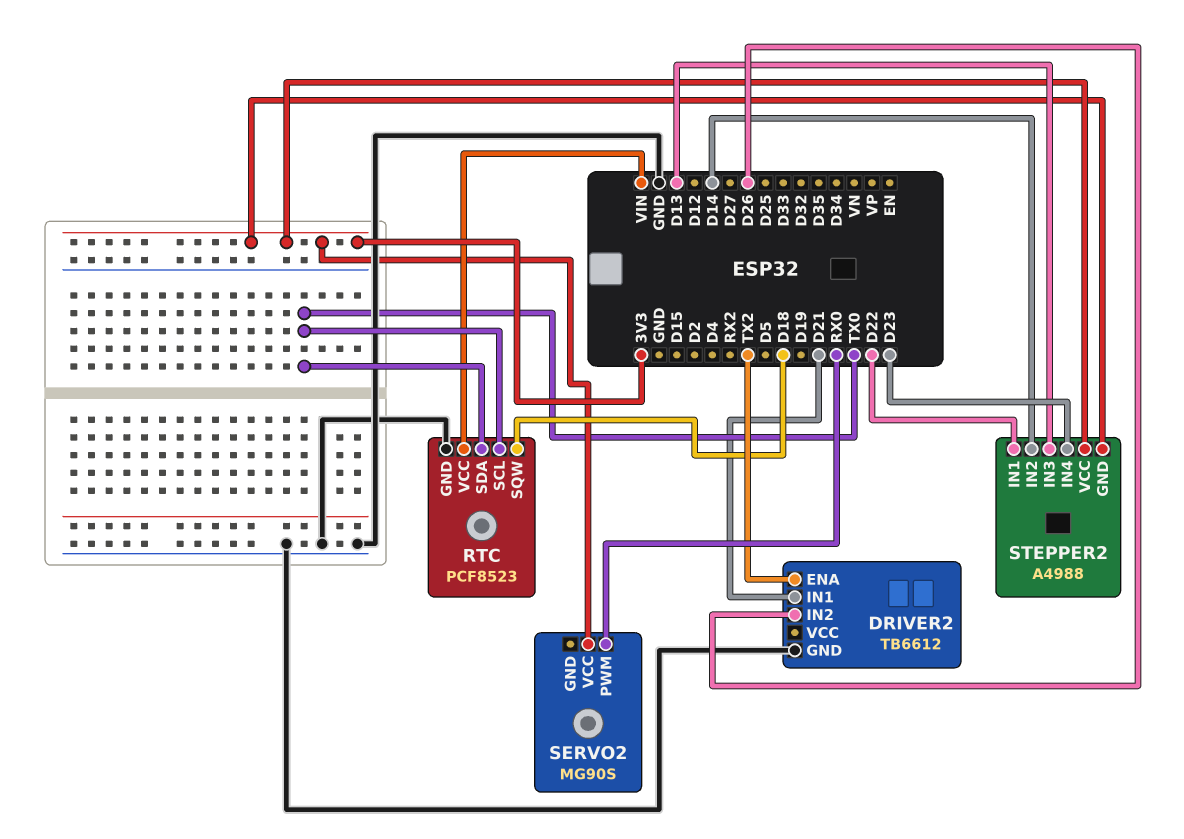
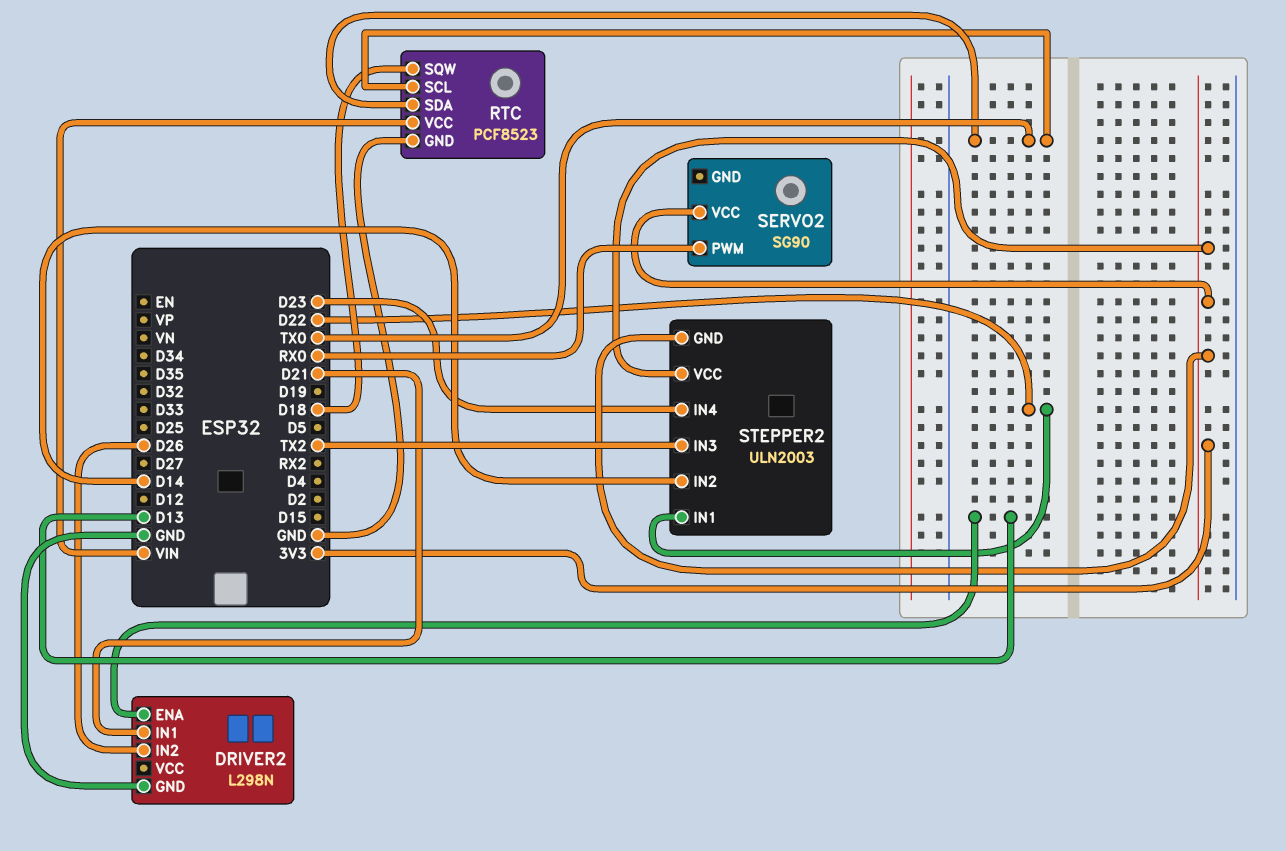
DRIVER2: TB6612 -> L298N
DRIVER2 pin ENA: TX2 -> D13
SERVO2: MG90S -> SG90
STEPPER2: A4988 -> ULN2003
STEPPER2 pin IN3: D13 -> TX2

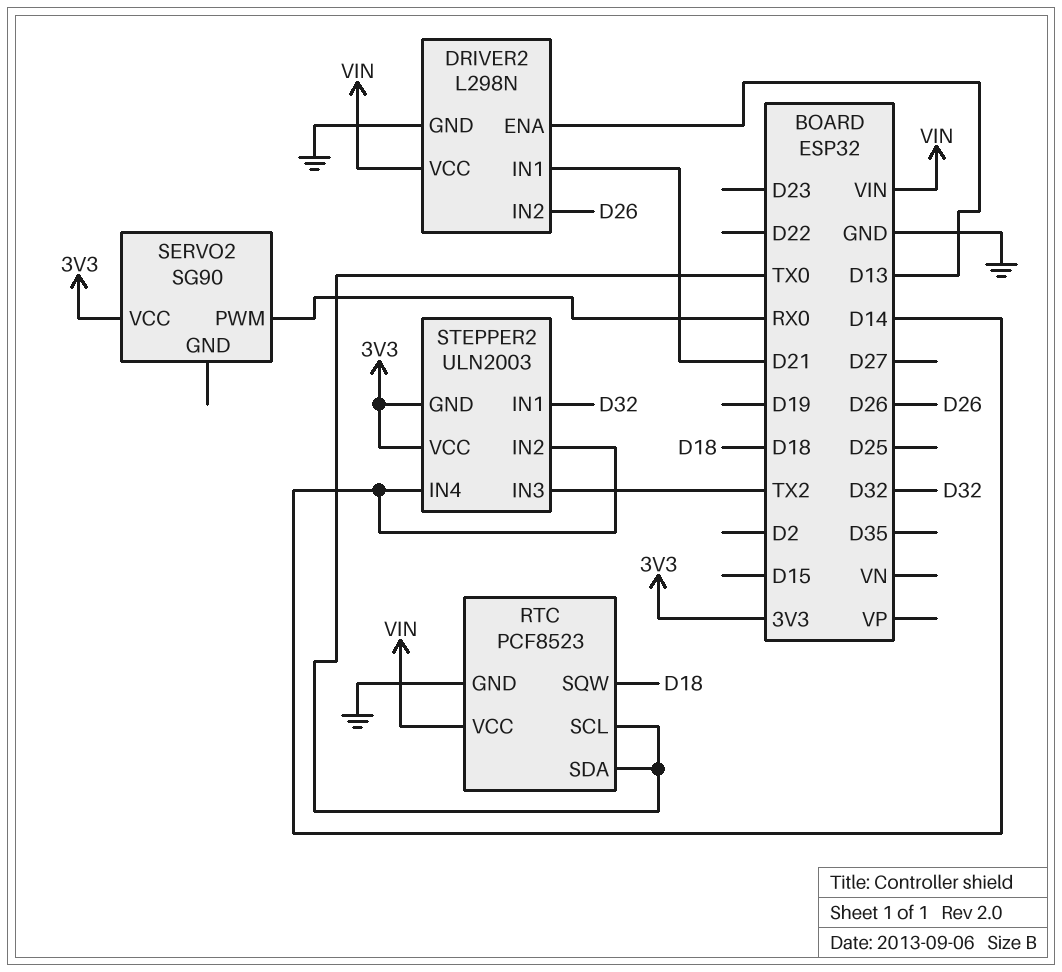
DRIVER2 pin VCC: none -> VIN
STEPPER2 pin IN1: D22 -> D32
STEPPER2 pin IN4: D23 -> D14

